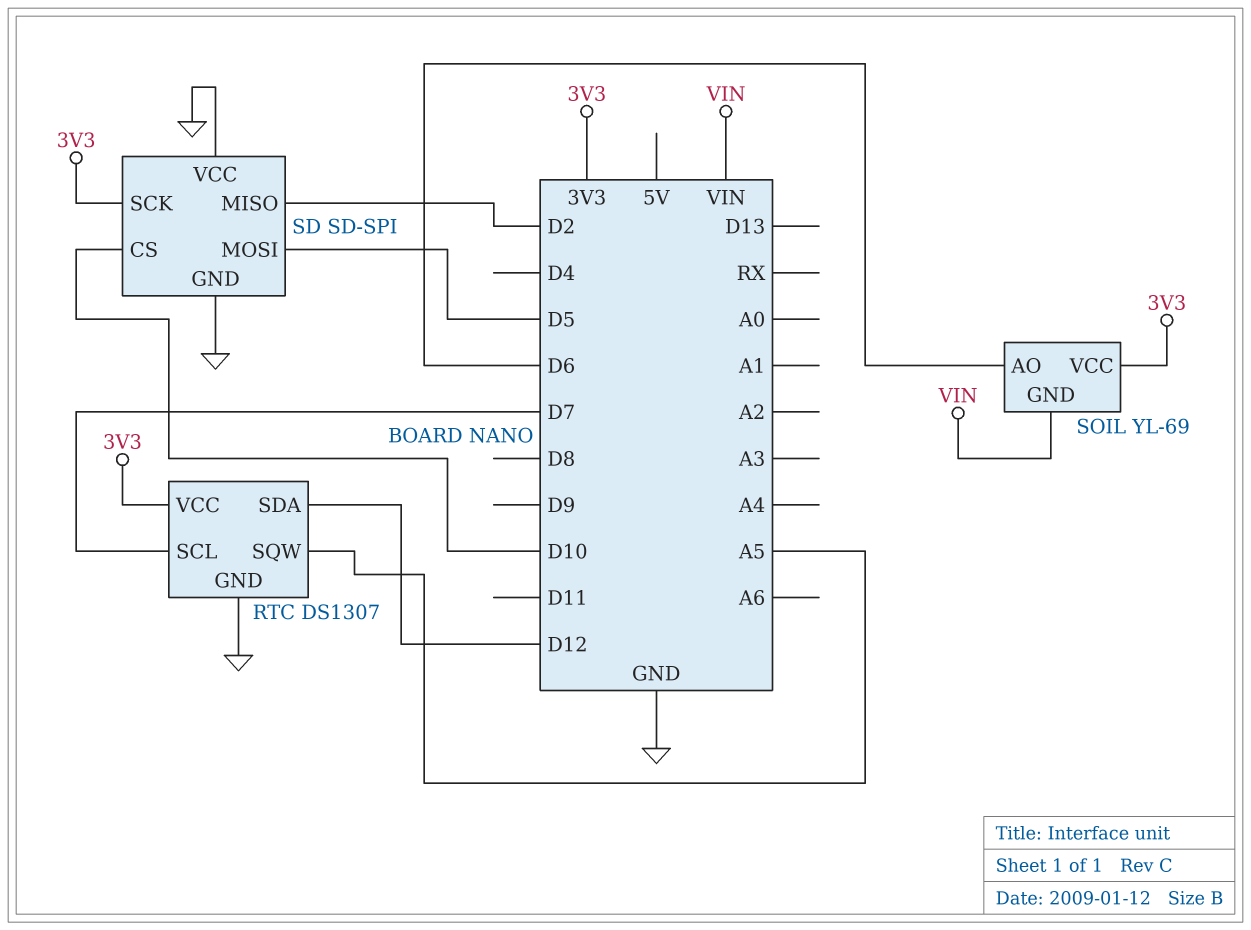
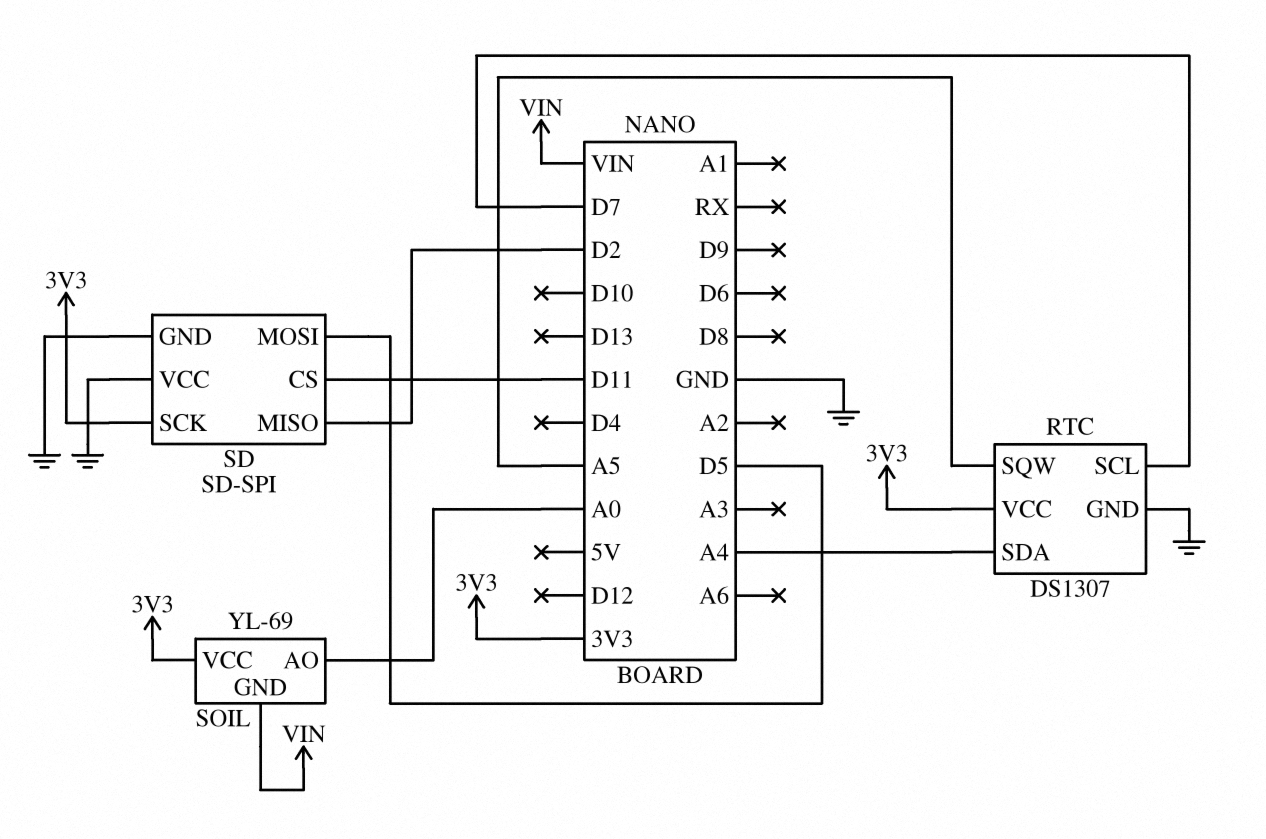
RTC pin SDA: D12 -> A4
SD pin CS: D10 -> D11
SOIL pin AO: D6 -> A0

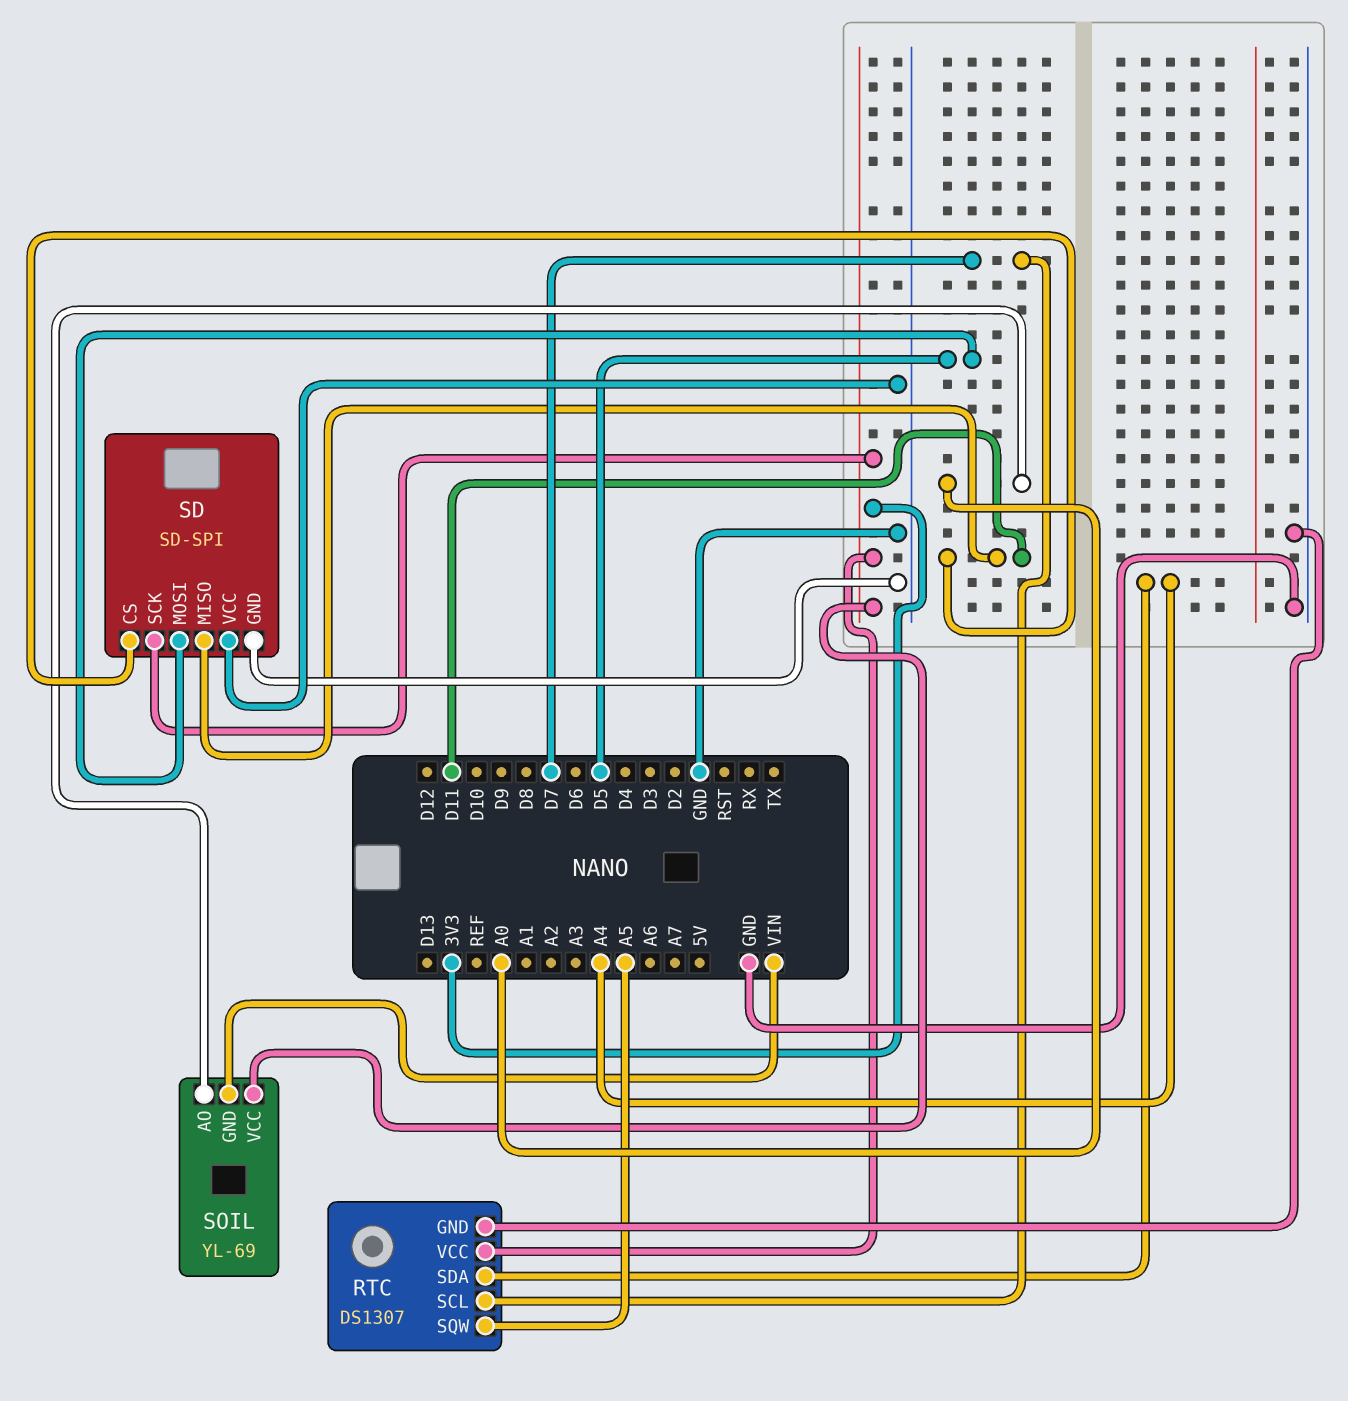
SD pin MISO: D2 -> D11

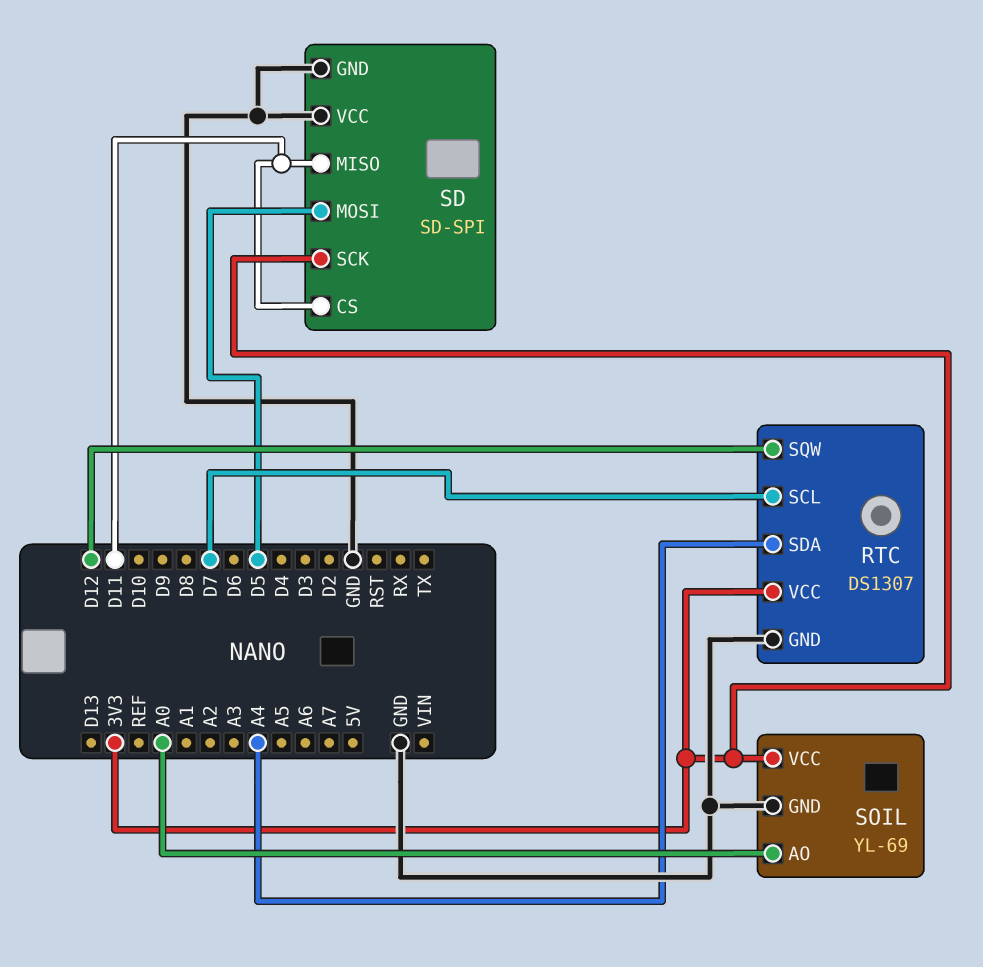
RTC pin SQW: A5 -> D12
SOIL pin GND: VIN -> GND

